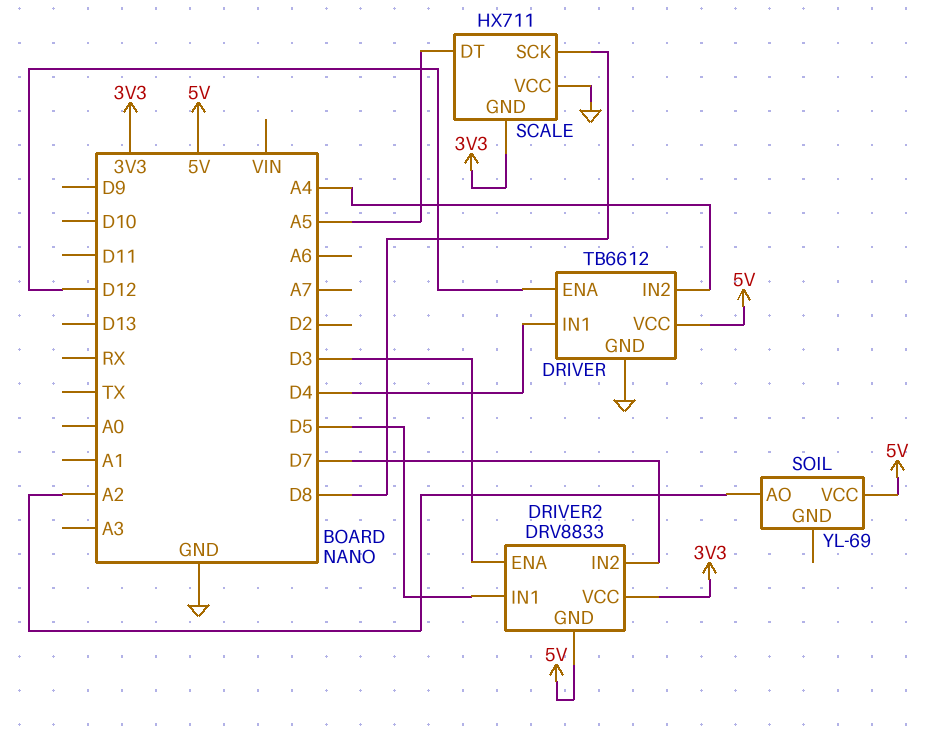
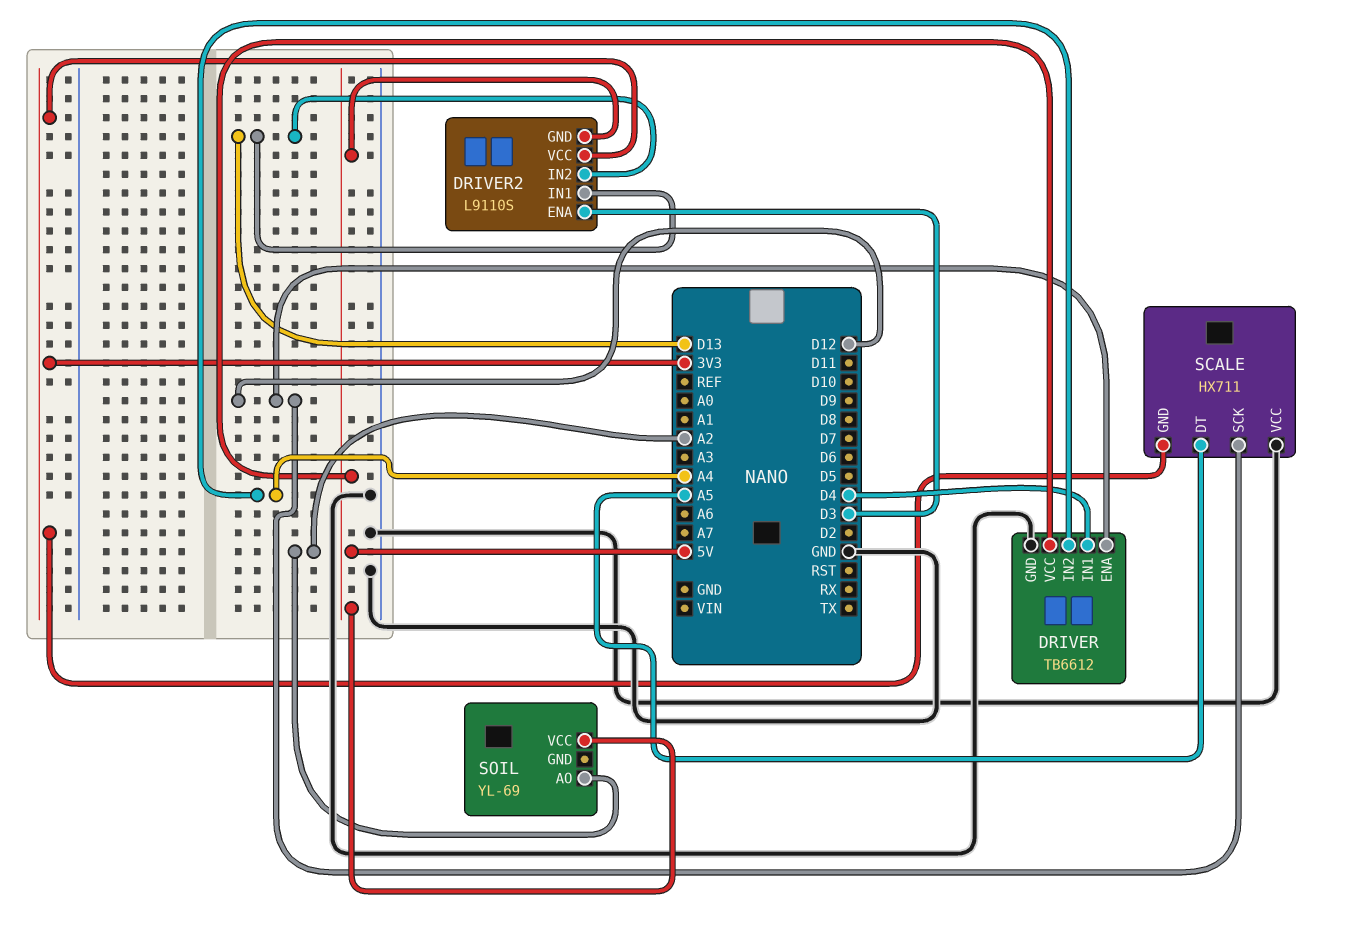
DRIVER2: DRV8833 -> L9110S
DRIVER2 pin IN1: D5 -> D13
DRIVER2 pin IN2: D7 -> D13
SCALE pin SCK: D8 -> D12

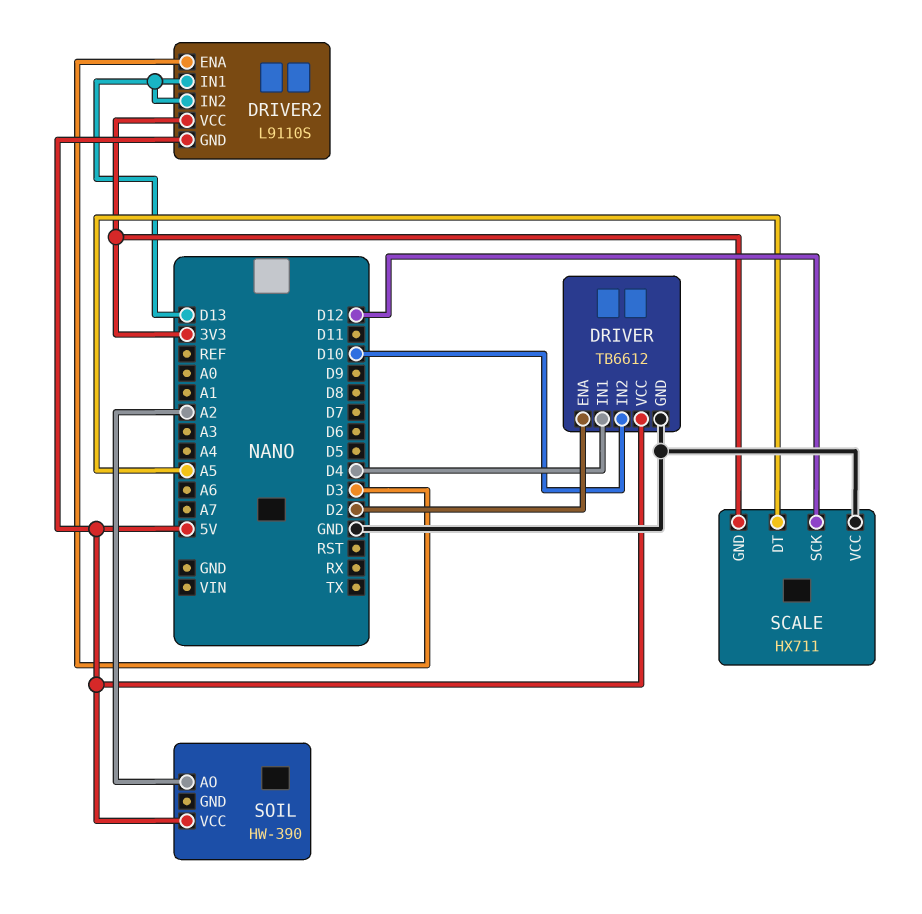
DRIVER pin ENA: D12 -> D2
DRIVER pin IN2: A4 -> D10
SOIL: YL-69 -> HW-390

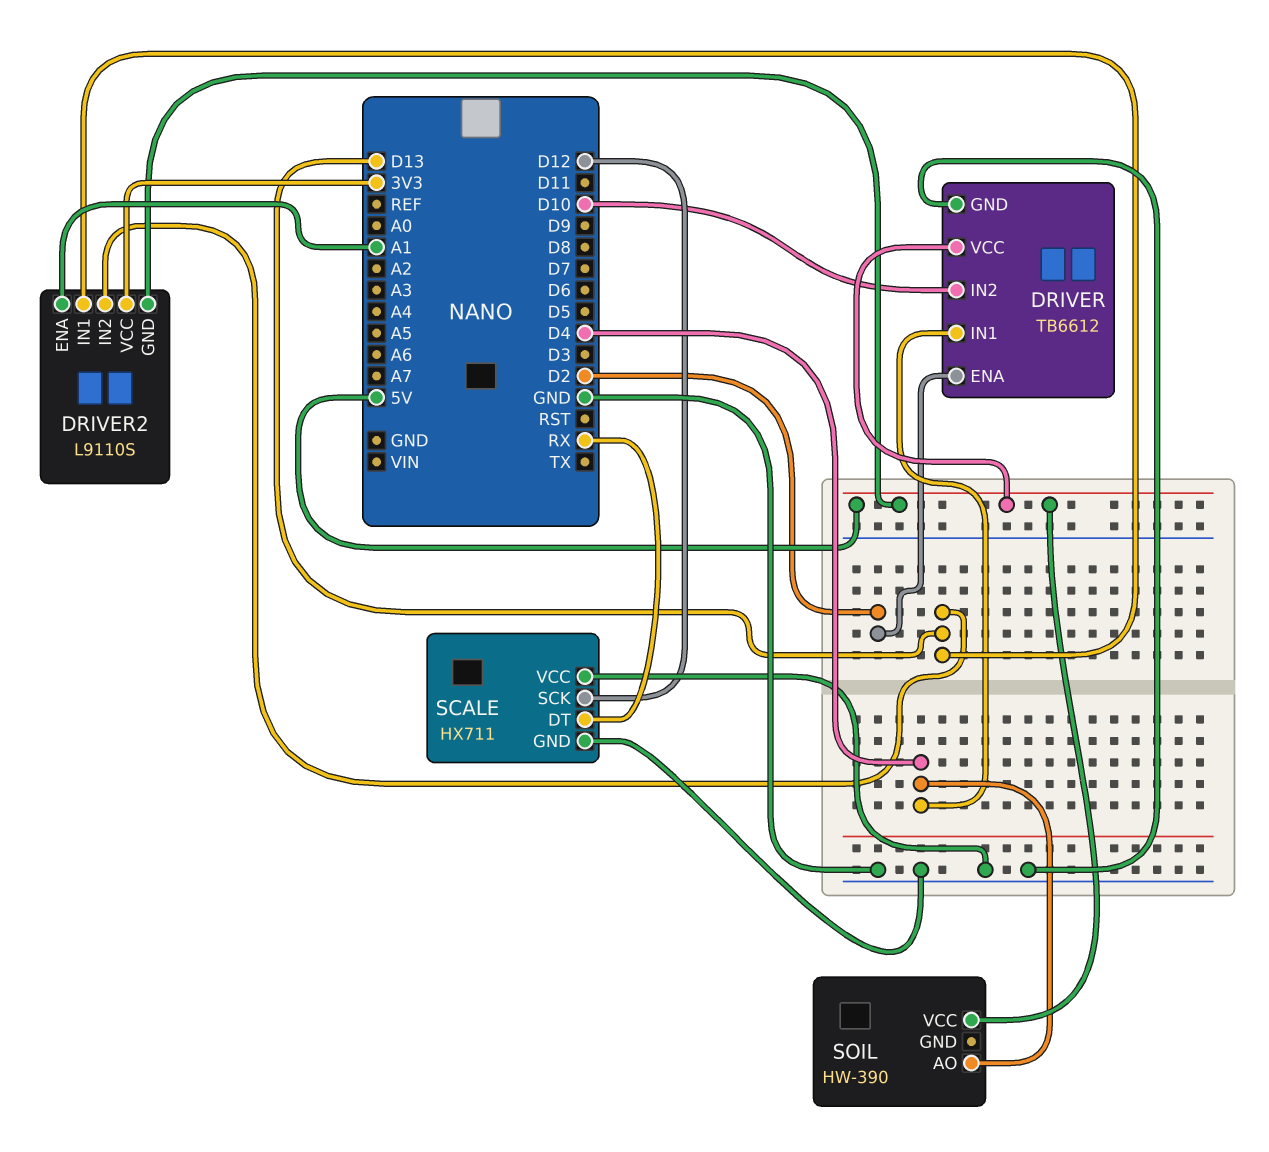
DRIVER2 pin ENA: D3 -> A1
SCALE pin DT: A5 -> RX
SCALE pin GND: 3V3 -> GND
SOIL pin AO: A2 -> D4

